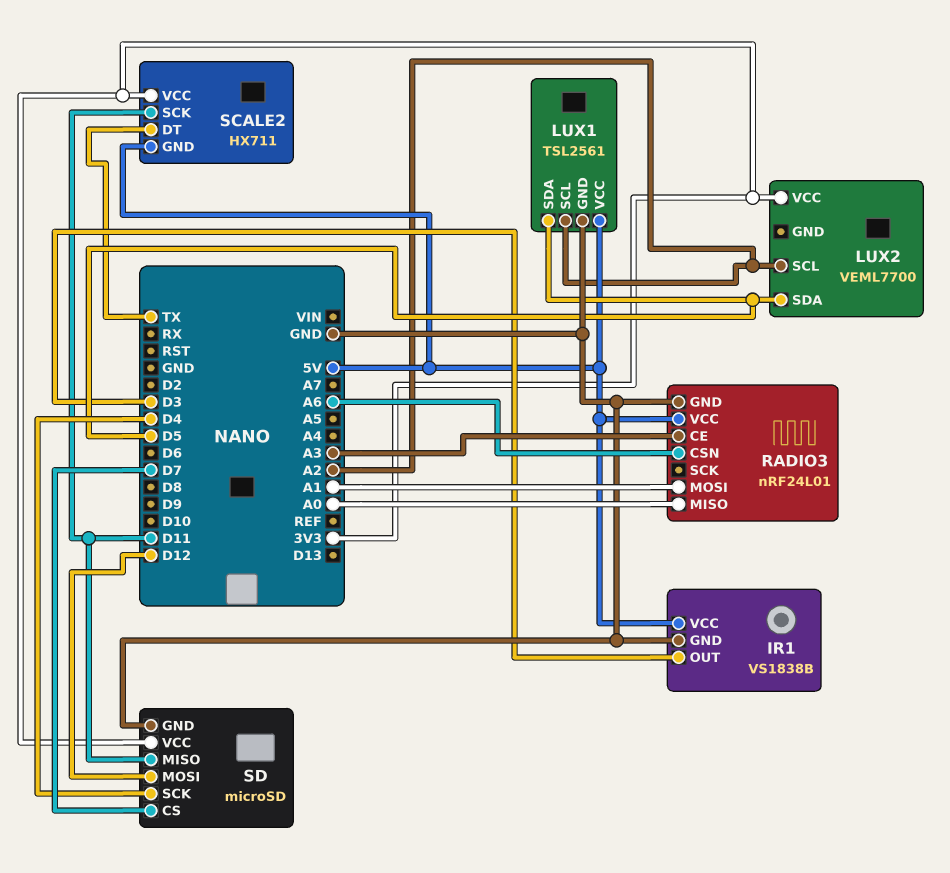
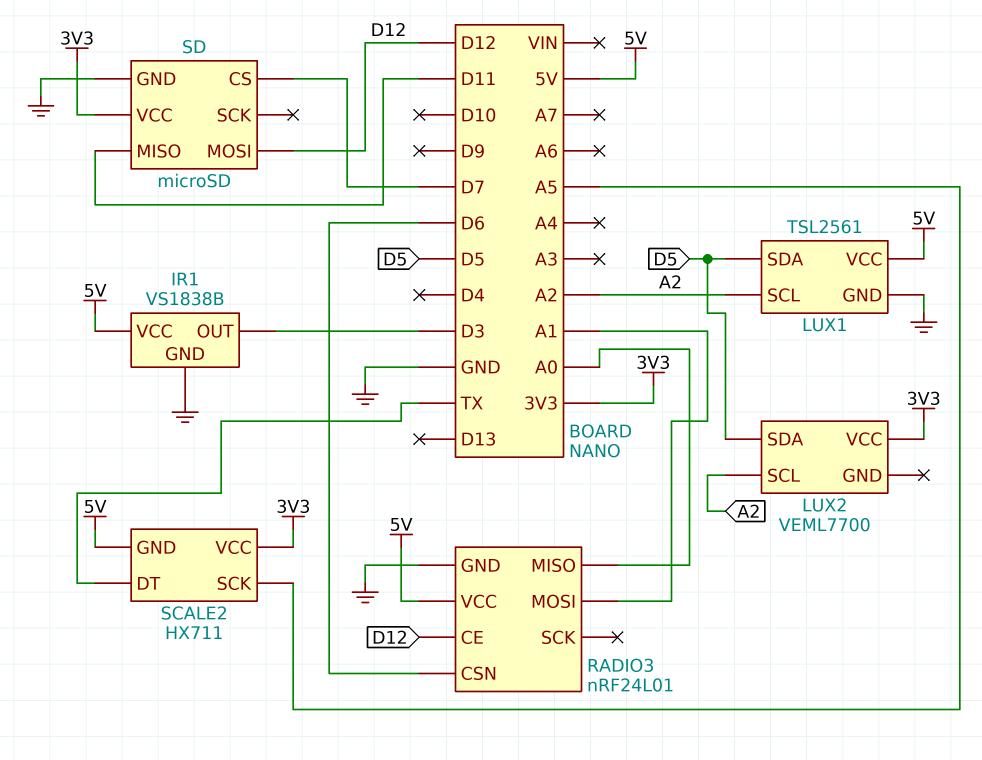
RADIO3 pin CE: A3 -> D12
RADIO3 pin CSN: A6 -> D6
SCALE2 pin SCK: D11 -> A5
SD pin SCK: D4 -> none

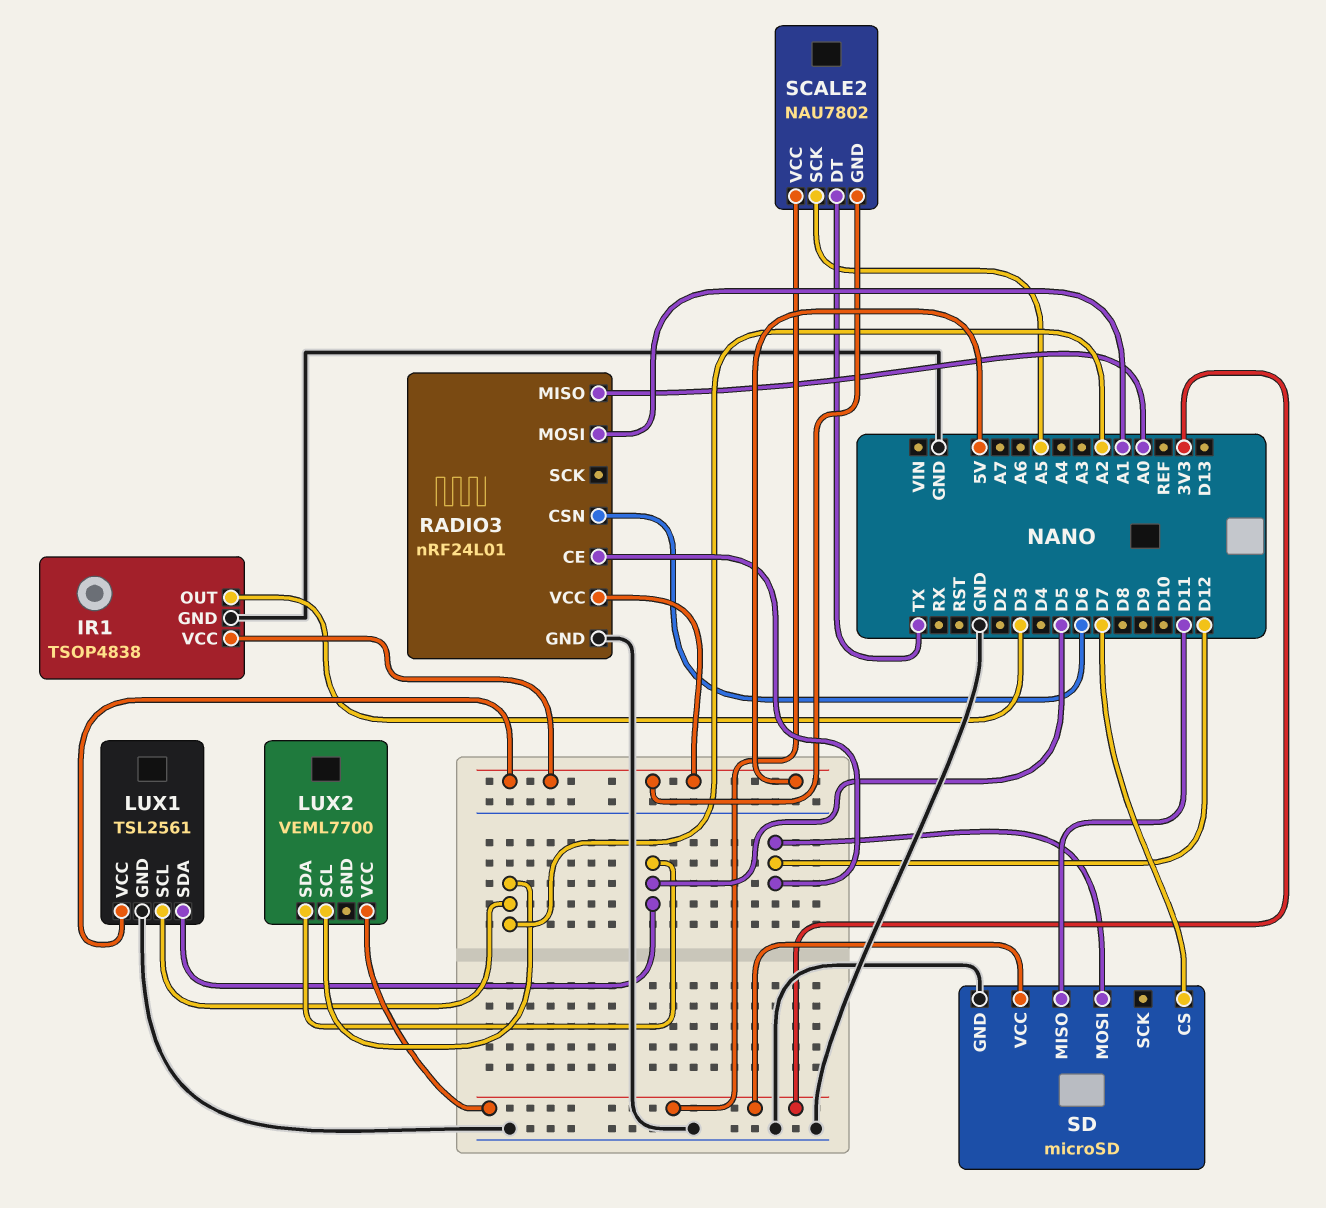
IR1: VS1838B -> TSOP4838
SCALE2: HX711 -> NAU7802

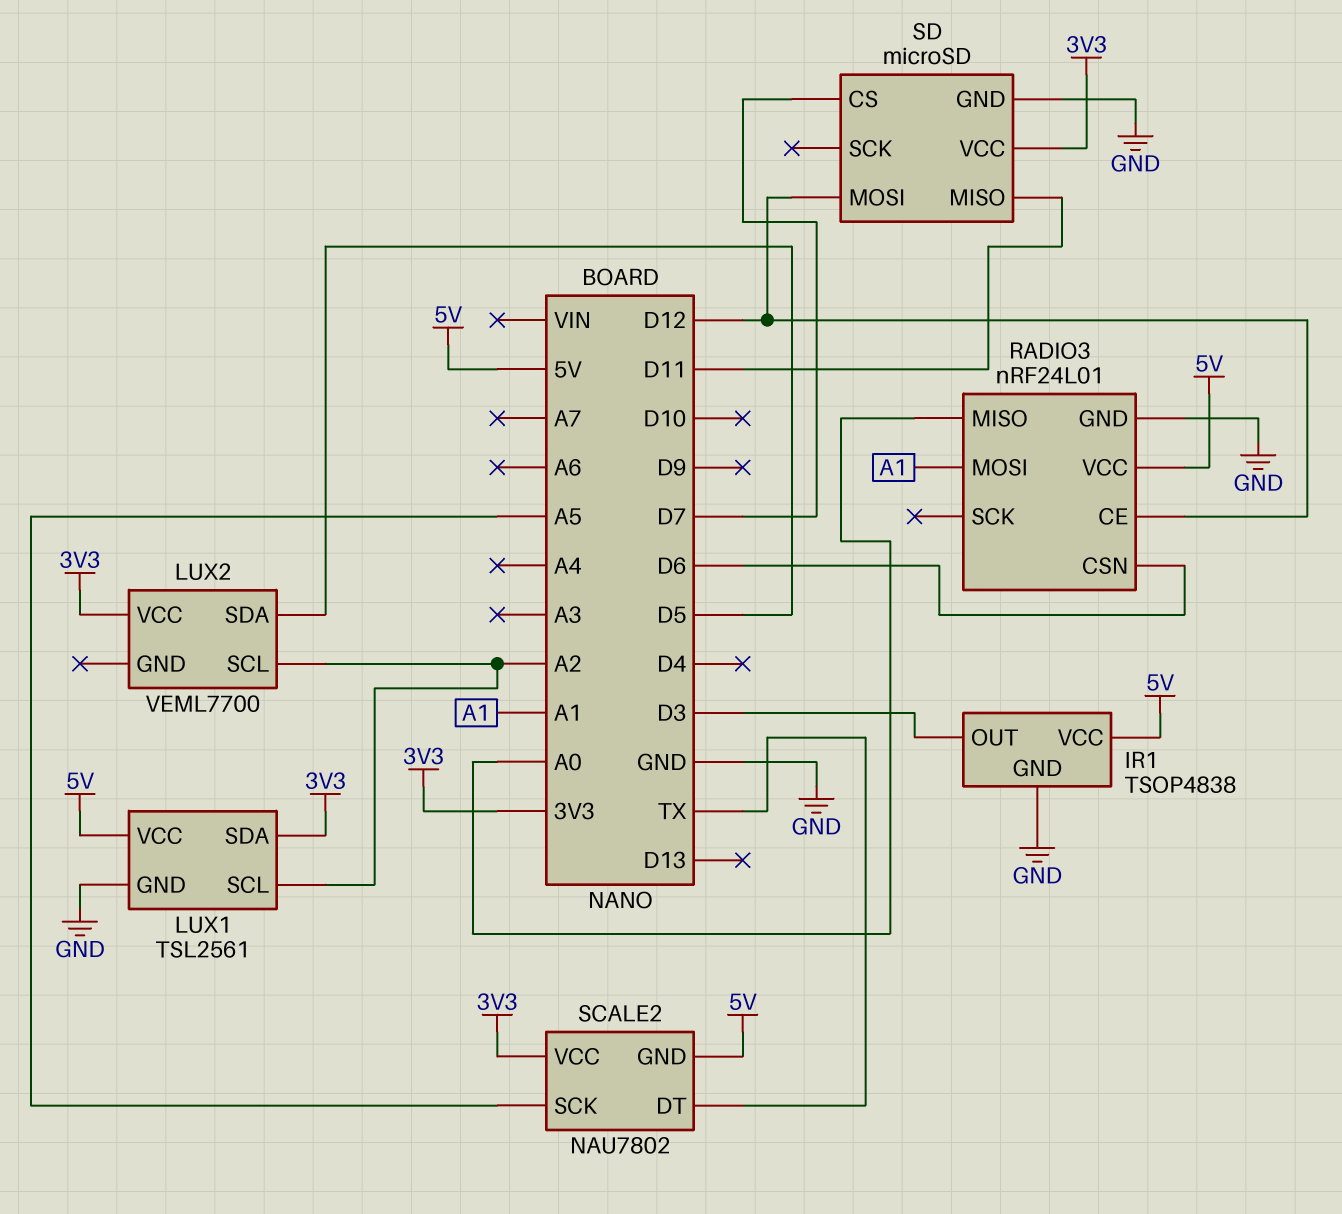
LUX1 pin SDA: D5 -> 3V3

